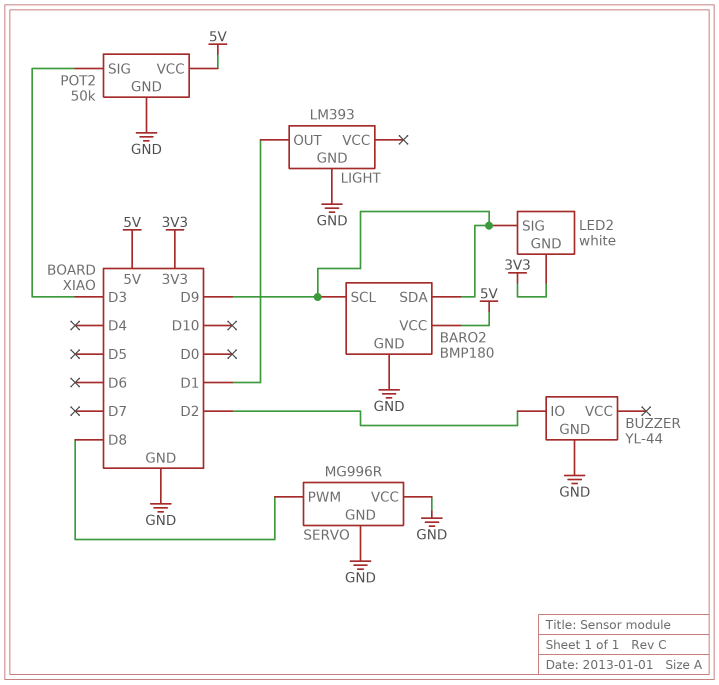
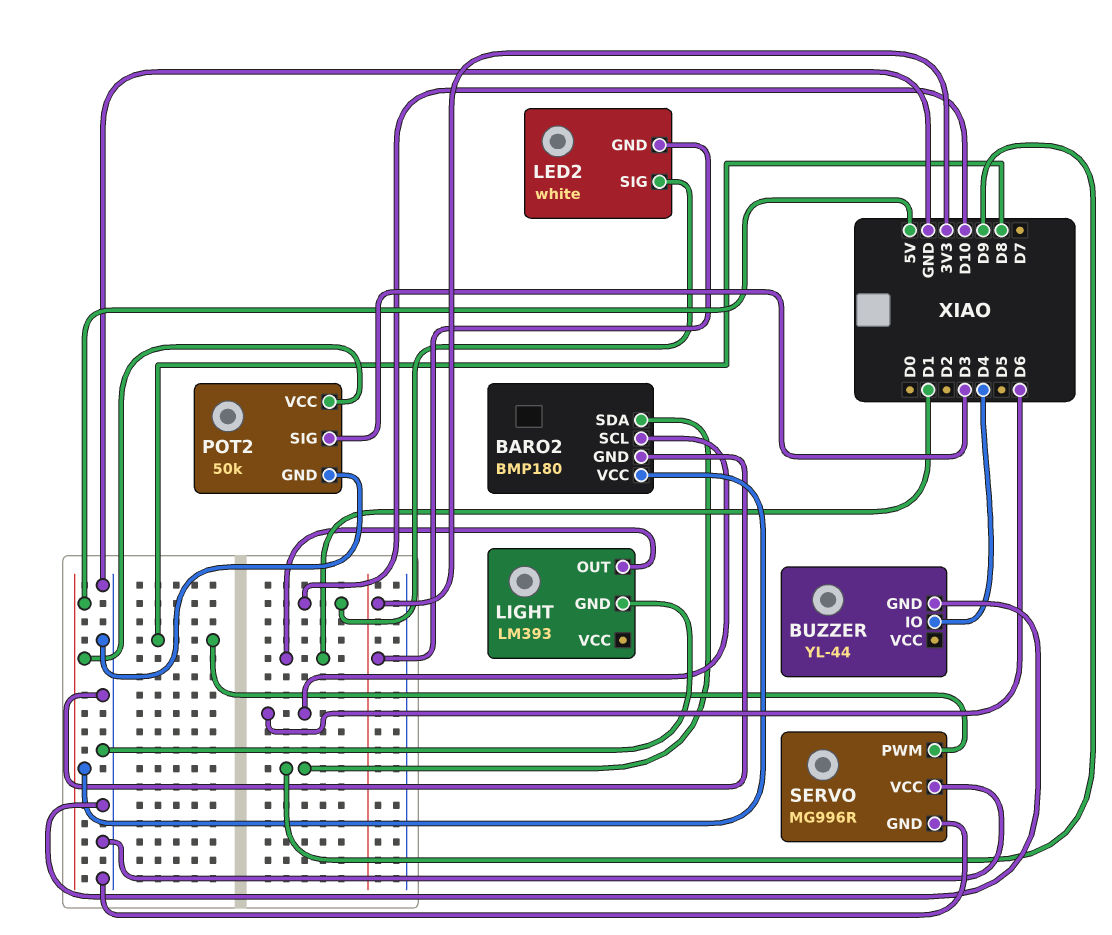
BARO2 pin SCL: D9 -> D6
BUZZER pin IO: D2 -> D4
LED2 pin SIG: D9 -> D10

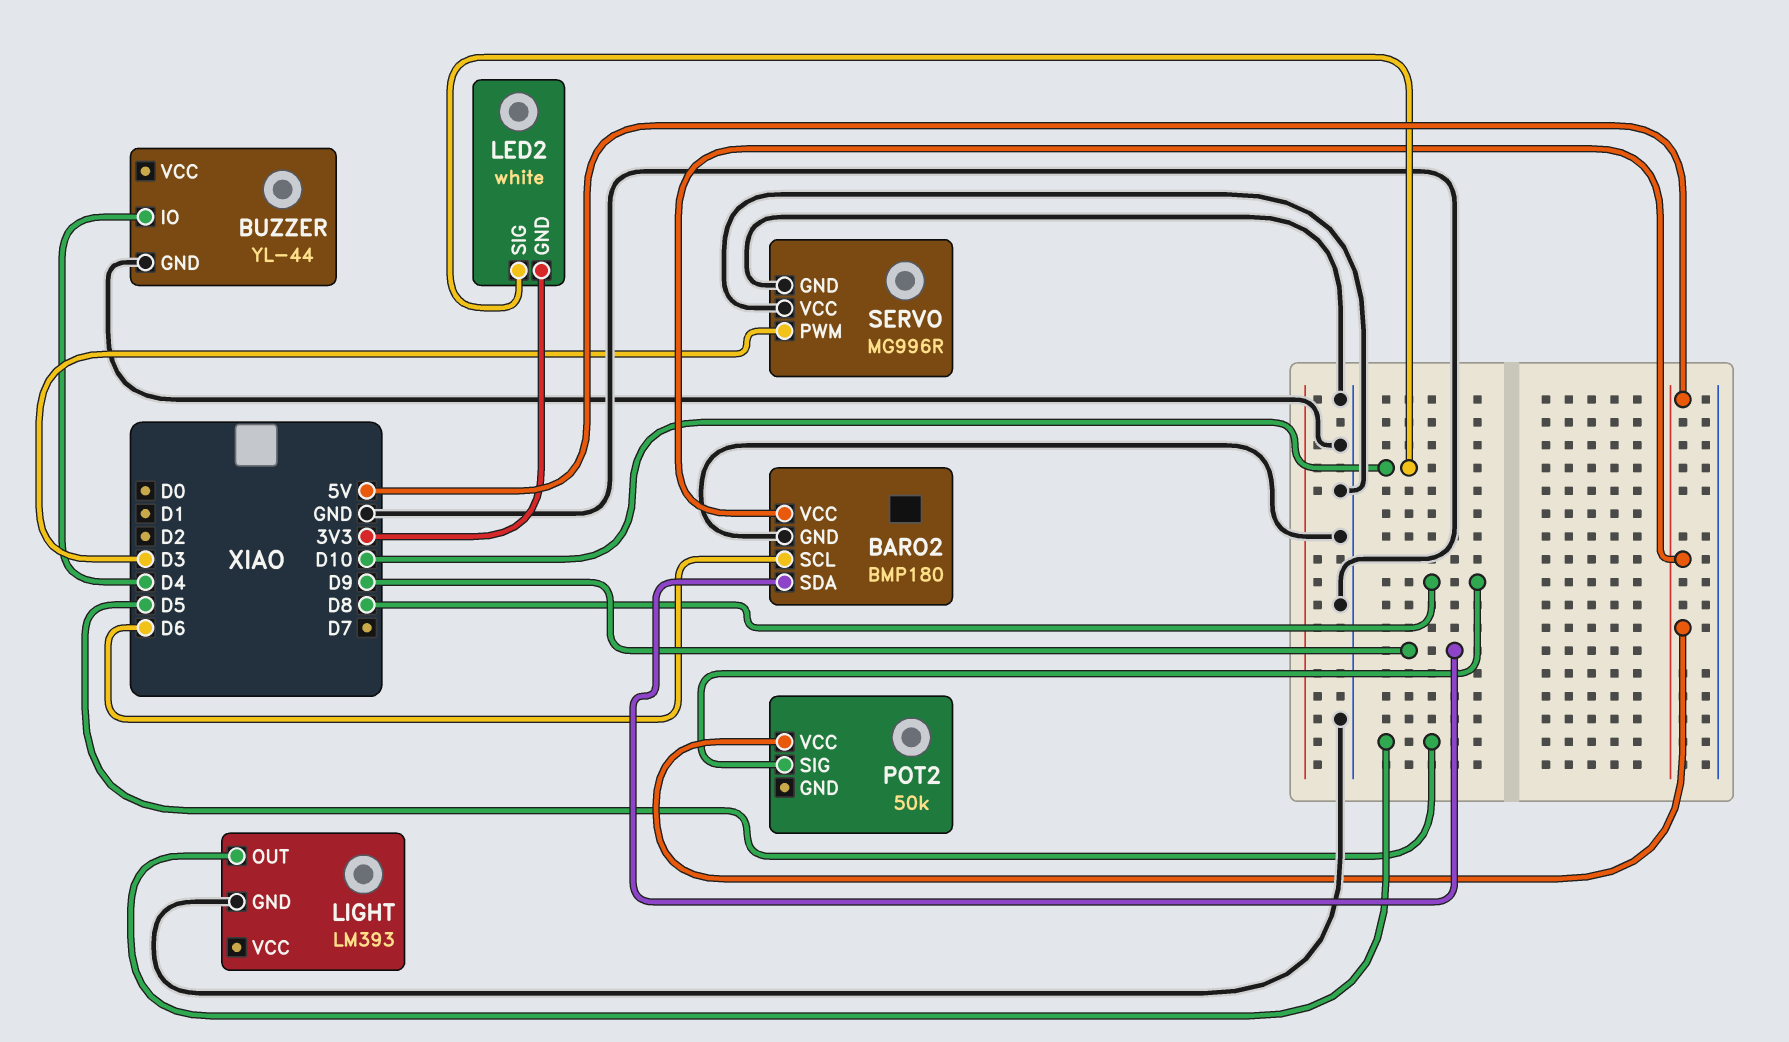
LIGHT pin OUT: D1 -> D5
POT2 pin GND: GND -> none
POT2 pin SIG: D3 -> D8
SERVO pin PWM: D8 -> D3

